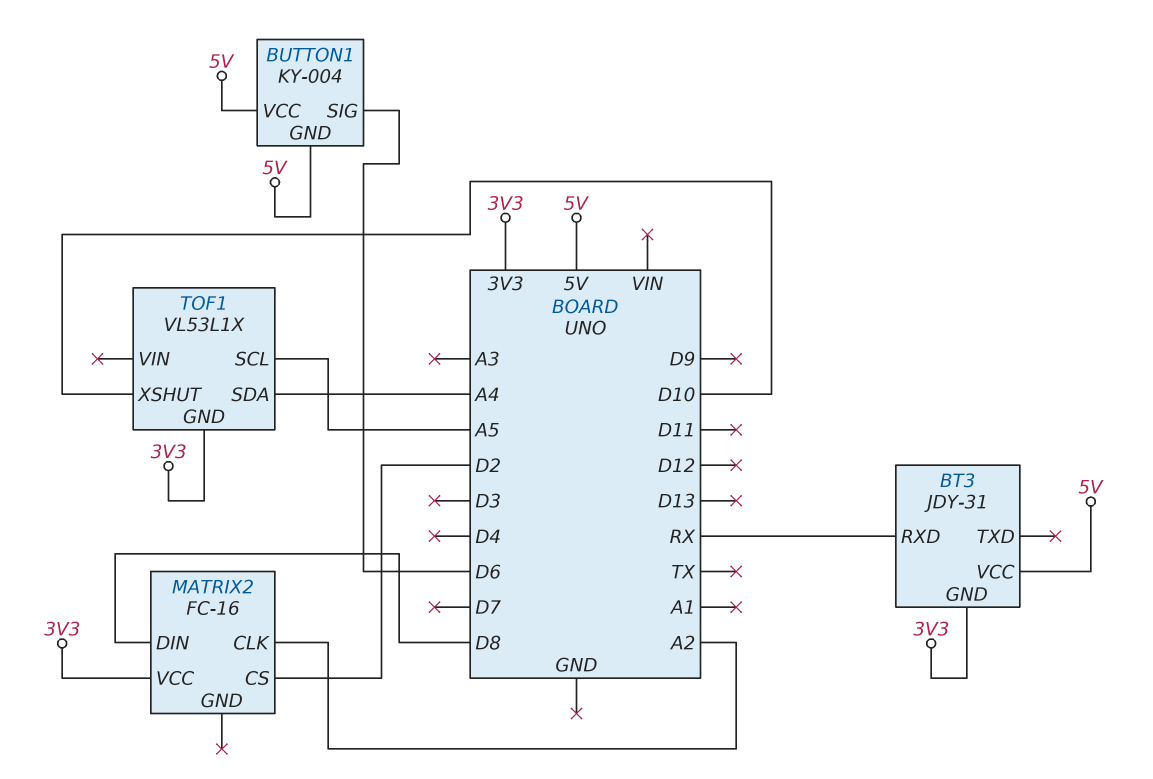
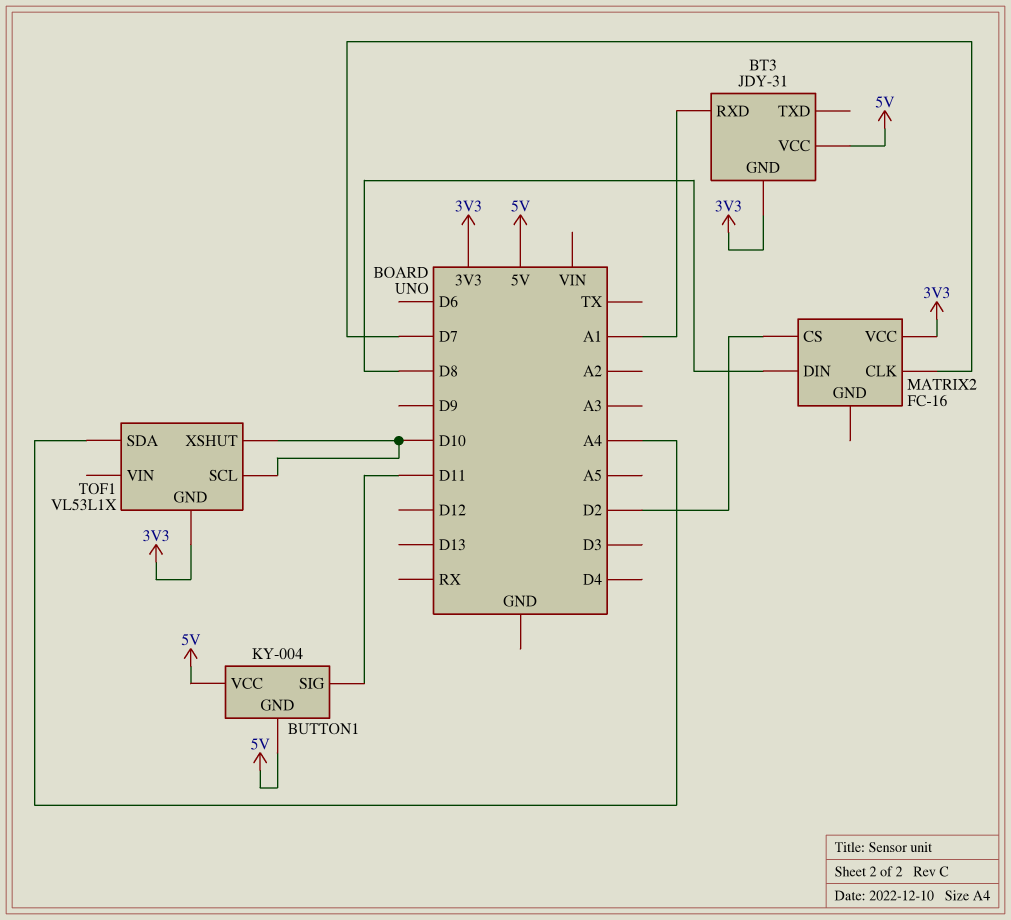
BT3 pin RXD: RX -> A1
BUTTON1 pin SIG: D6 -> D11
MATRIX2 pin CLK: A2 -> D7
TOF1 pin SCL: A5 -> D10

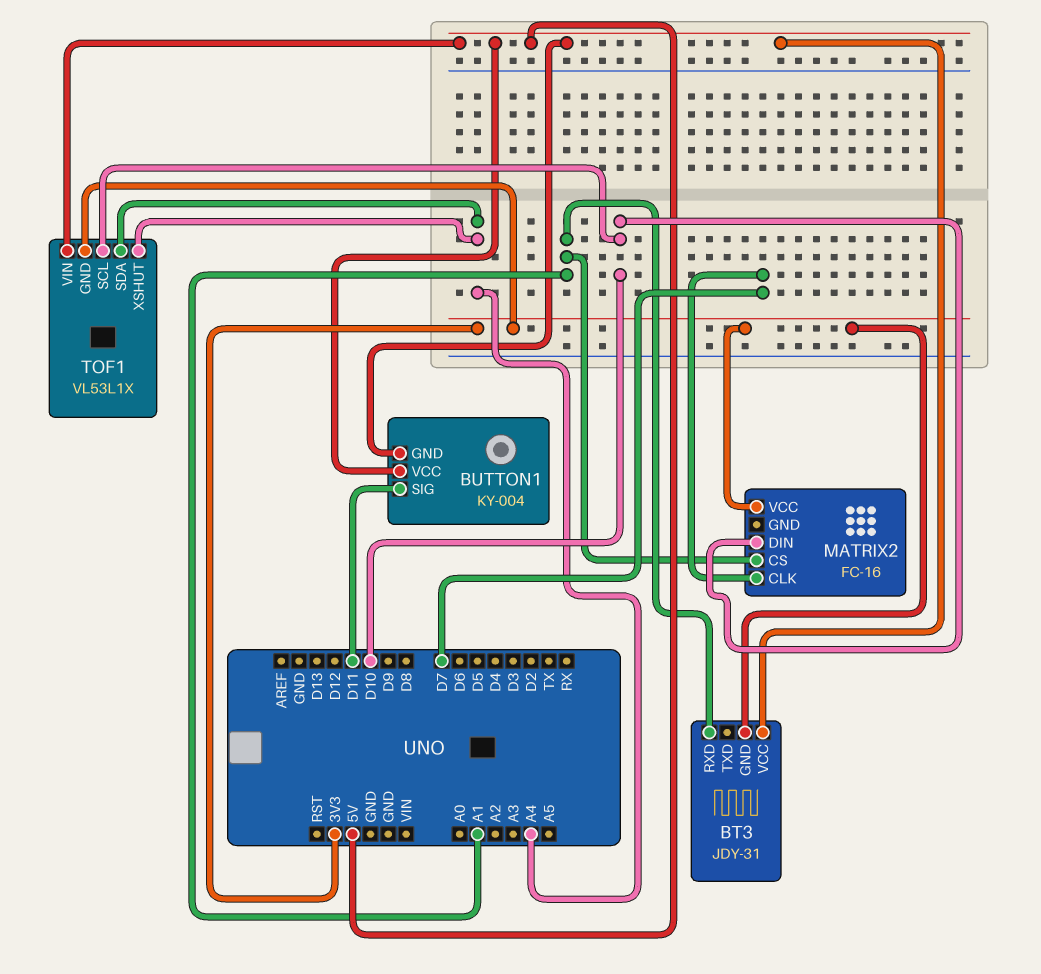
MATRIX2 pin CS: D2 -> A1
MATRIX2 pin DIN: D8 -> D10
TOF1 pin VIN: none -> 5V
TOF1 pin XSHUT: D10 -> A4

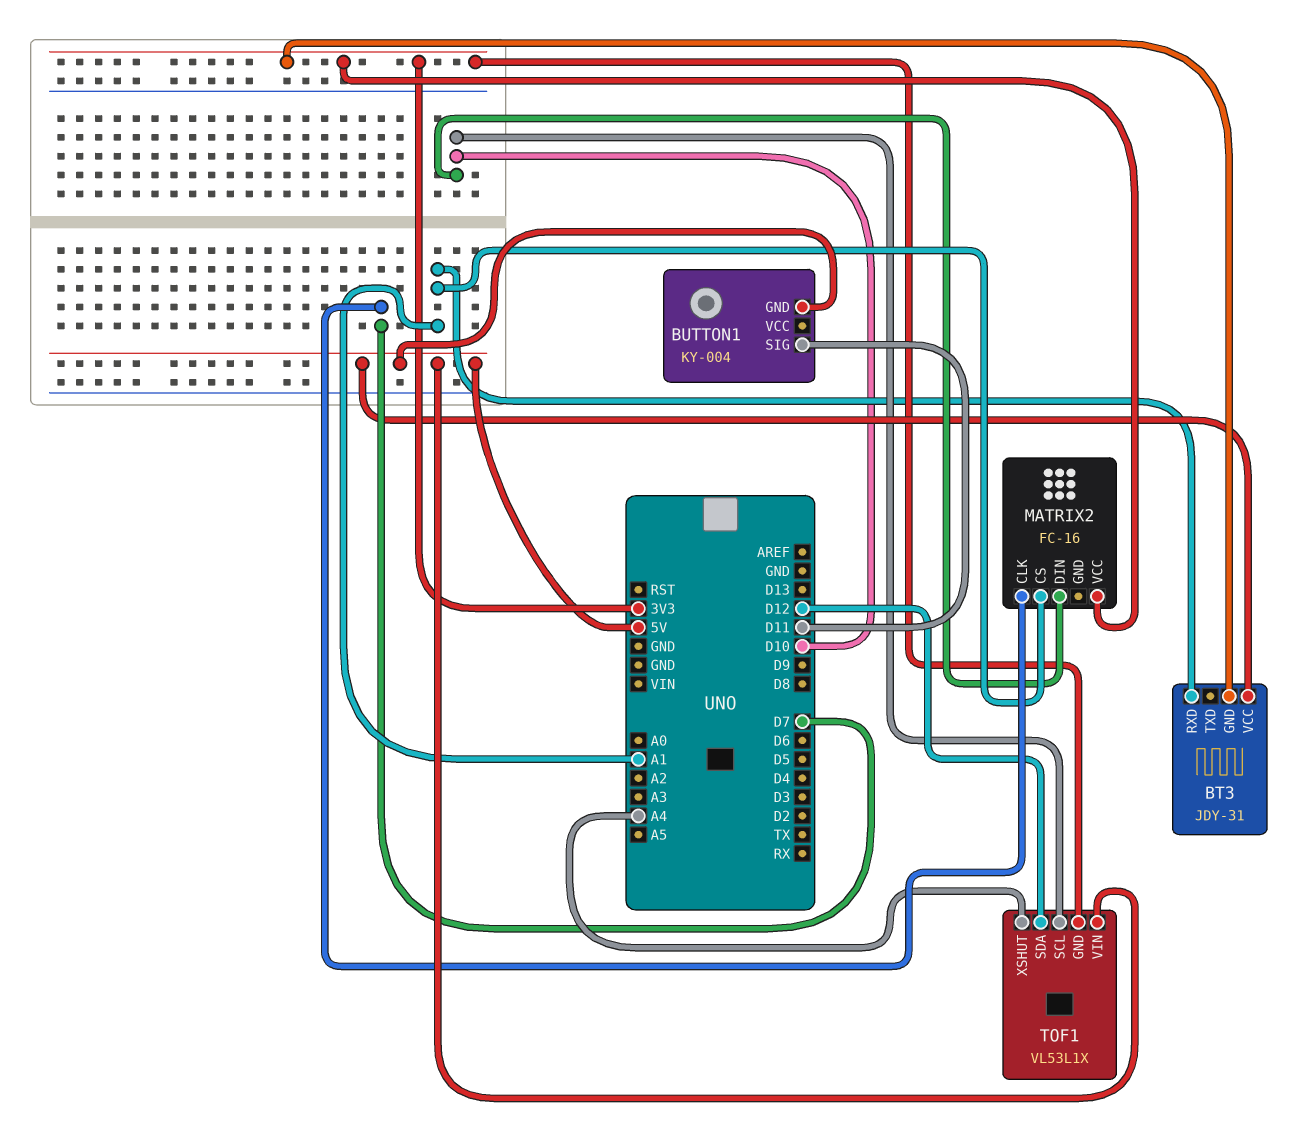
BUTTON1 pin VCC: 5V -> none
TOF1 pin SDA: A4 -> D12

